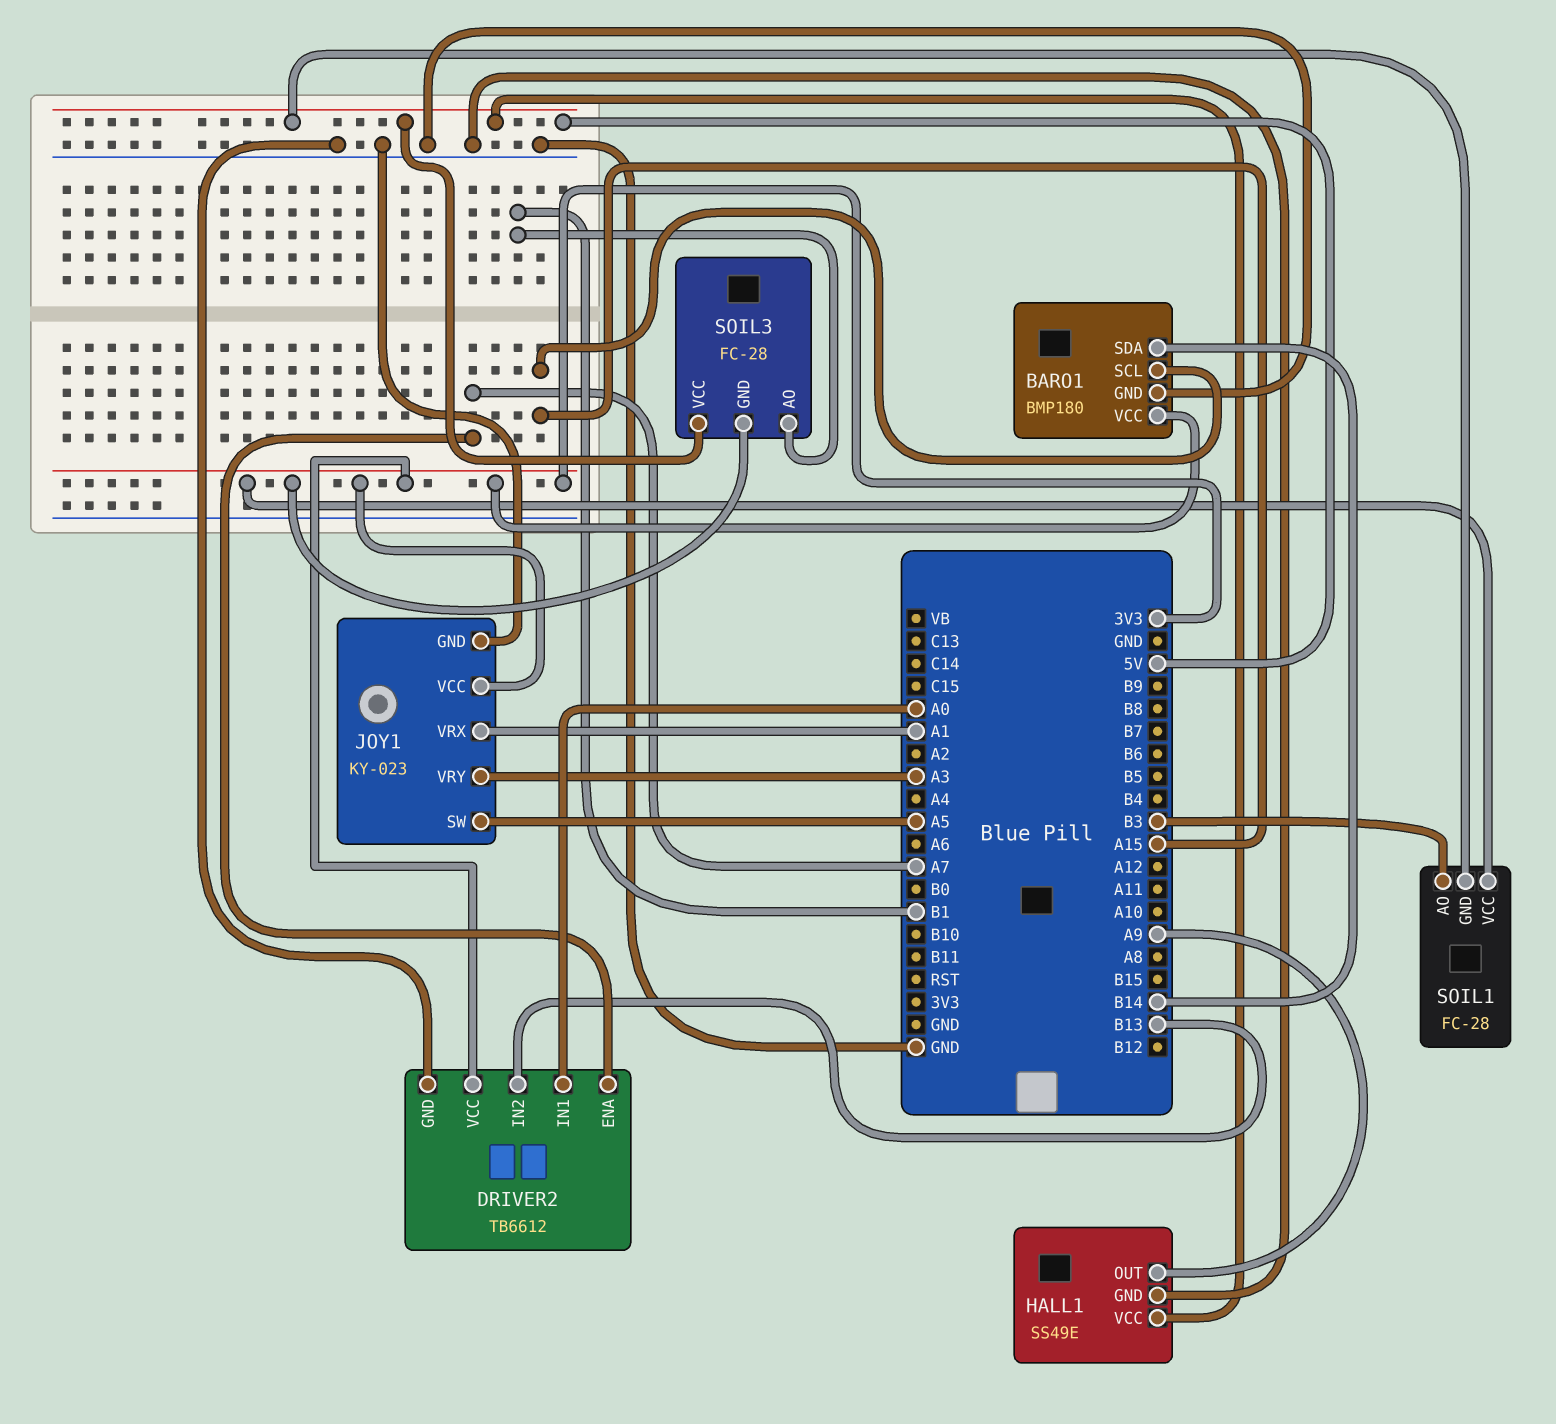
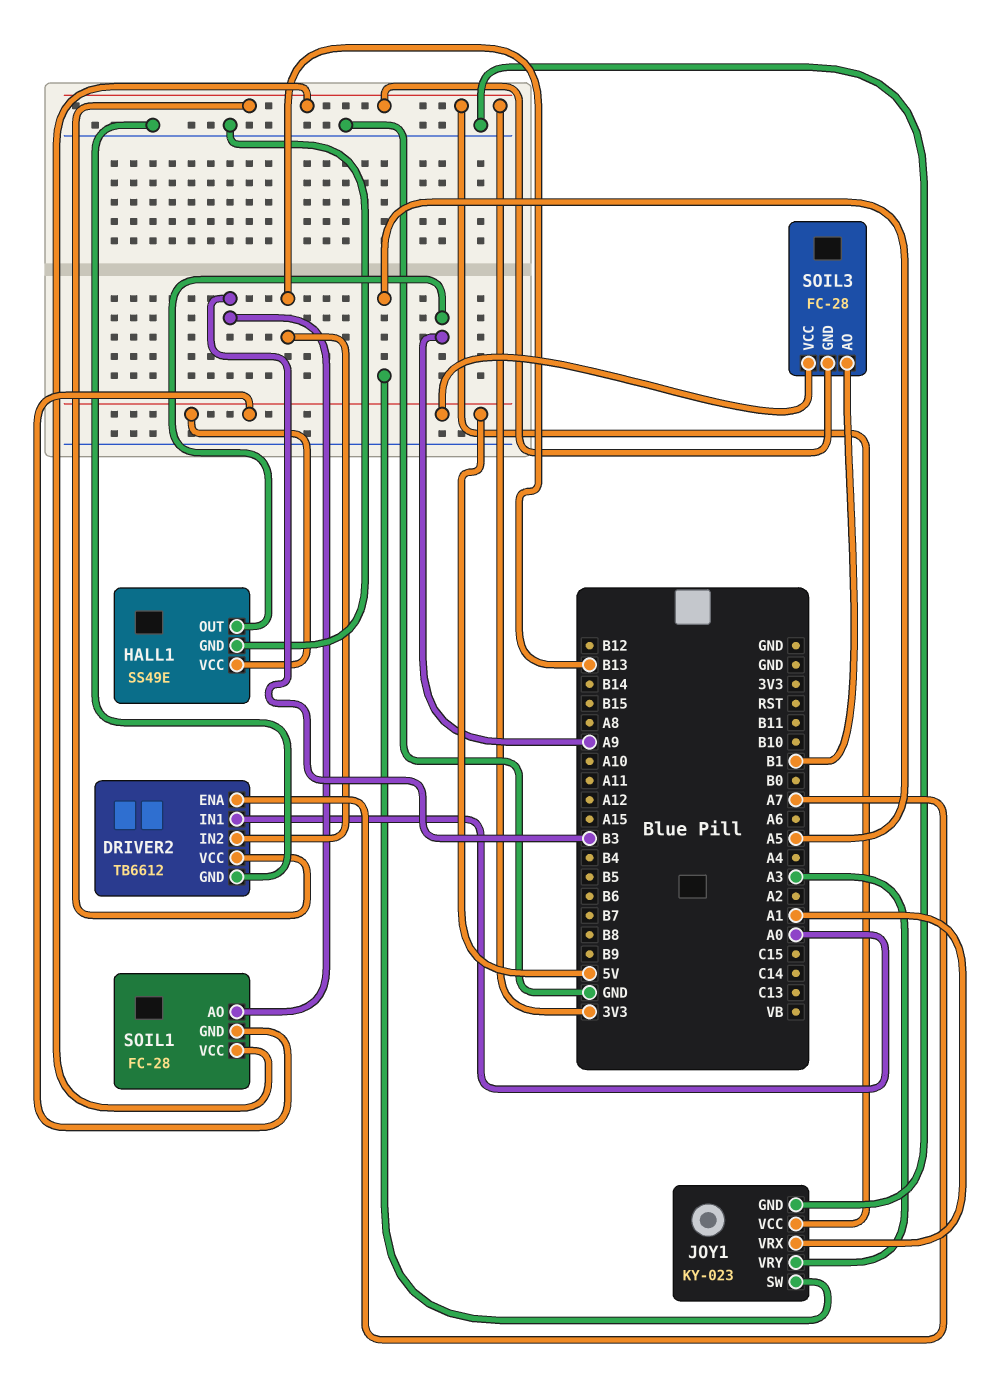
BARO1: BMP180 -> none
BARO1 pin GND: GND -> none
BARO1 pin SCL: A15 -> none
BARO1 pin SDA: B14 -> none
BARO1 pin VCC: 3V3 -> none

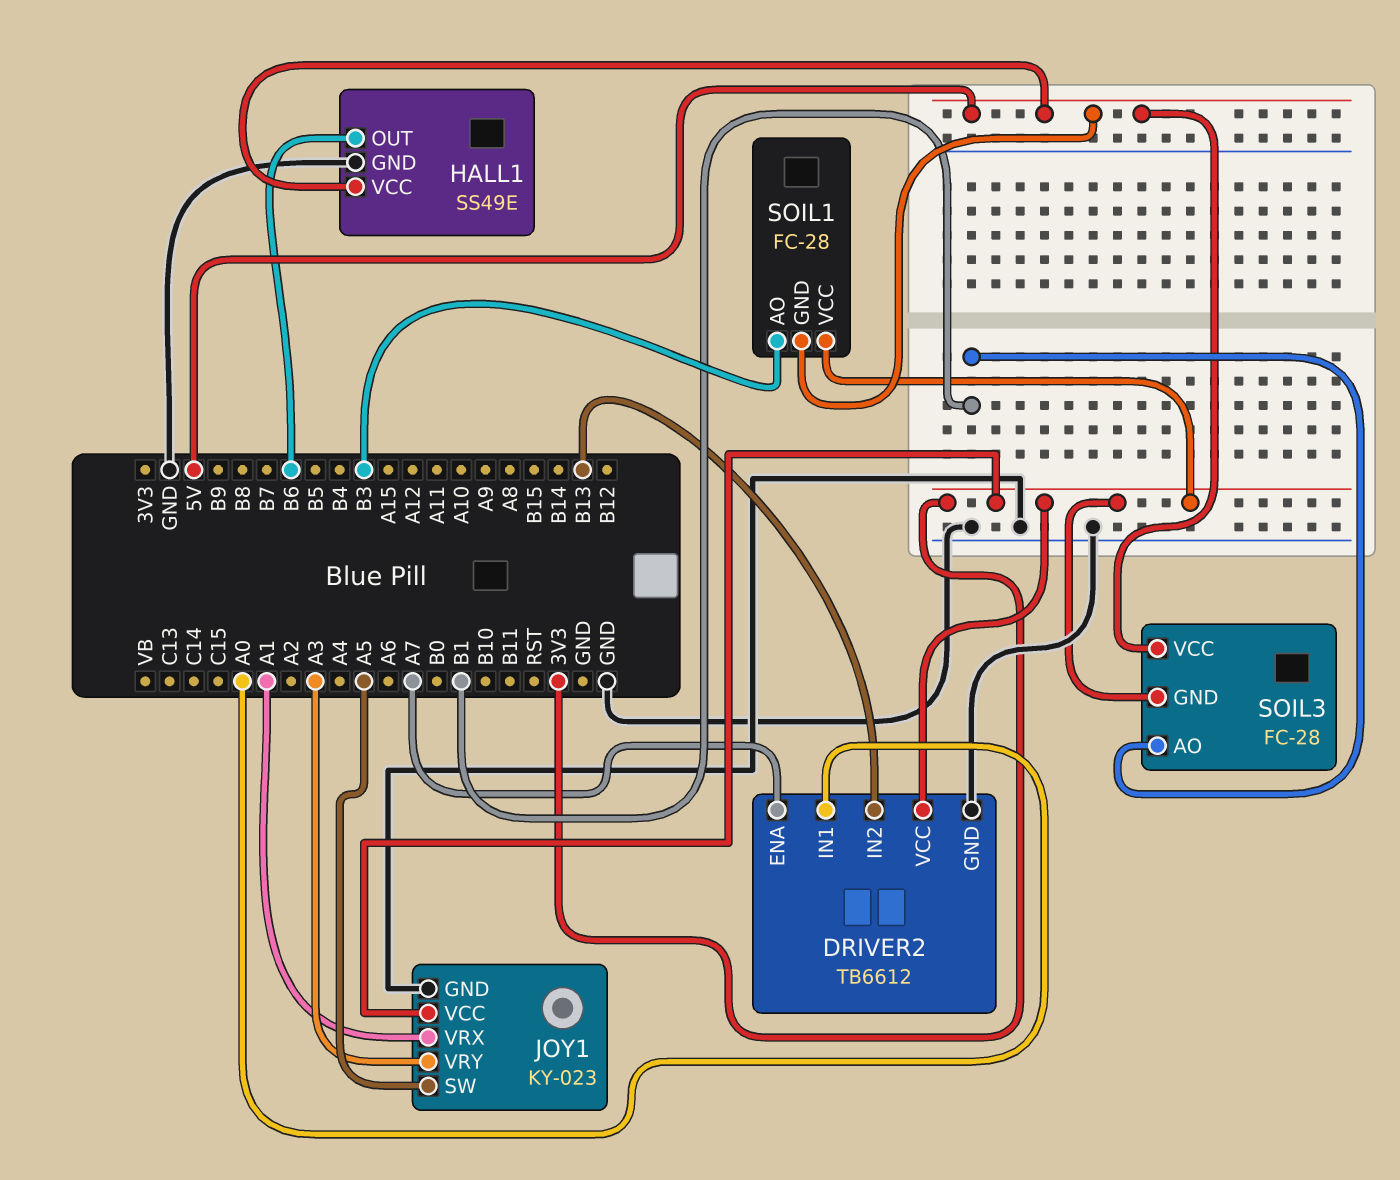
HALL1 pin OUT: A9 -> B6

